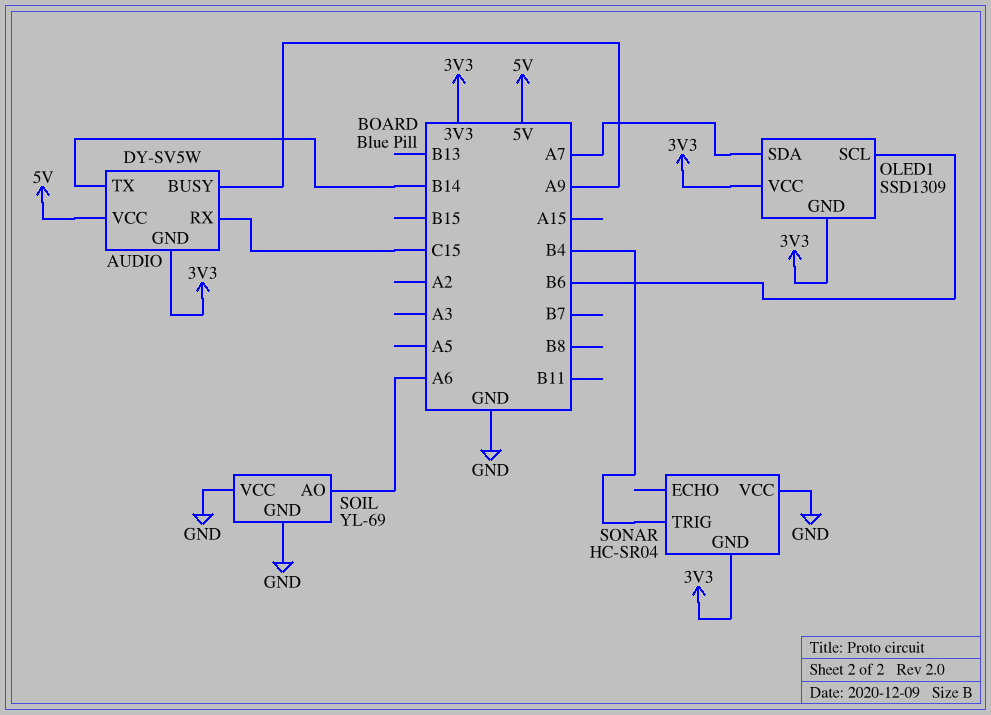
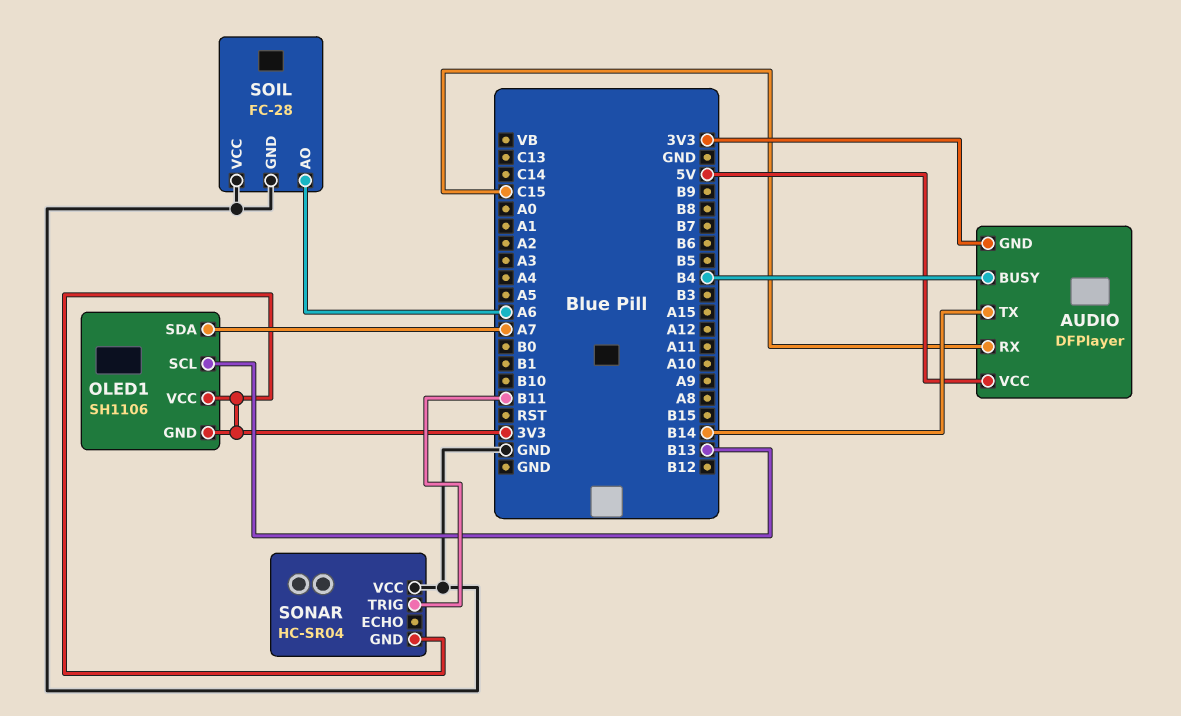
AUDIO: DY-SV5W -> DFPlayer
AUDIO pin BUSY: A9 -> B4
OLED1: SSD1309 -> SH1106
OLED1 pin SCL: B6 -> B13
SOIL: YL-69 -> FC-28
SONAR pin TRIG: B4 -> B11

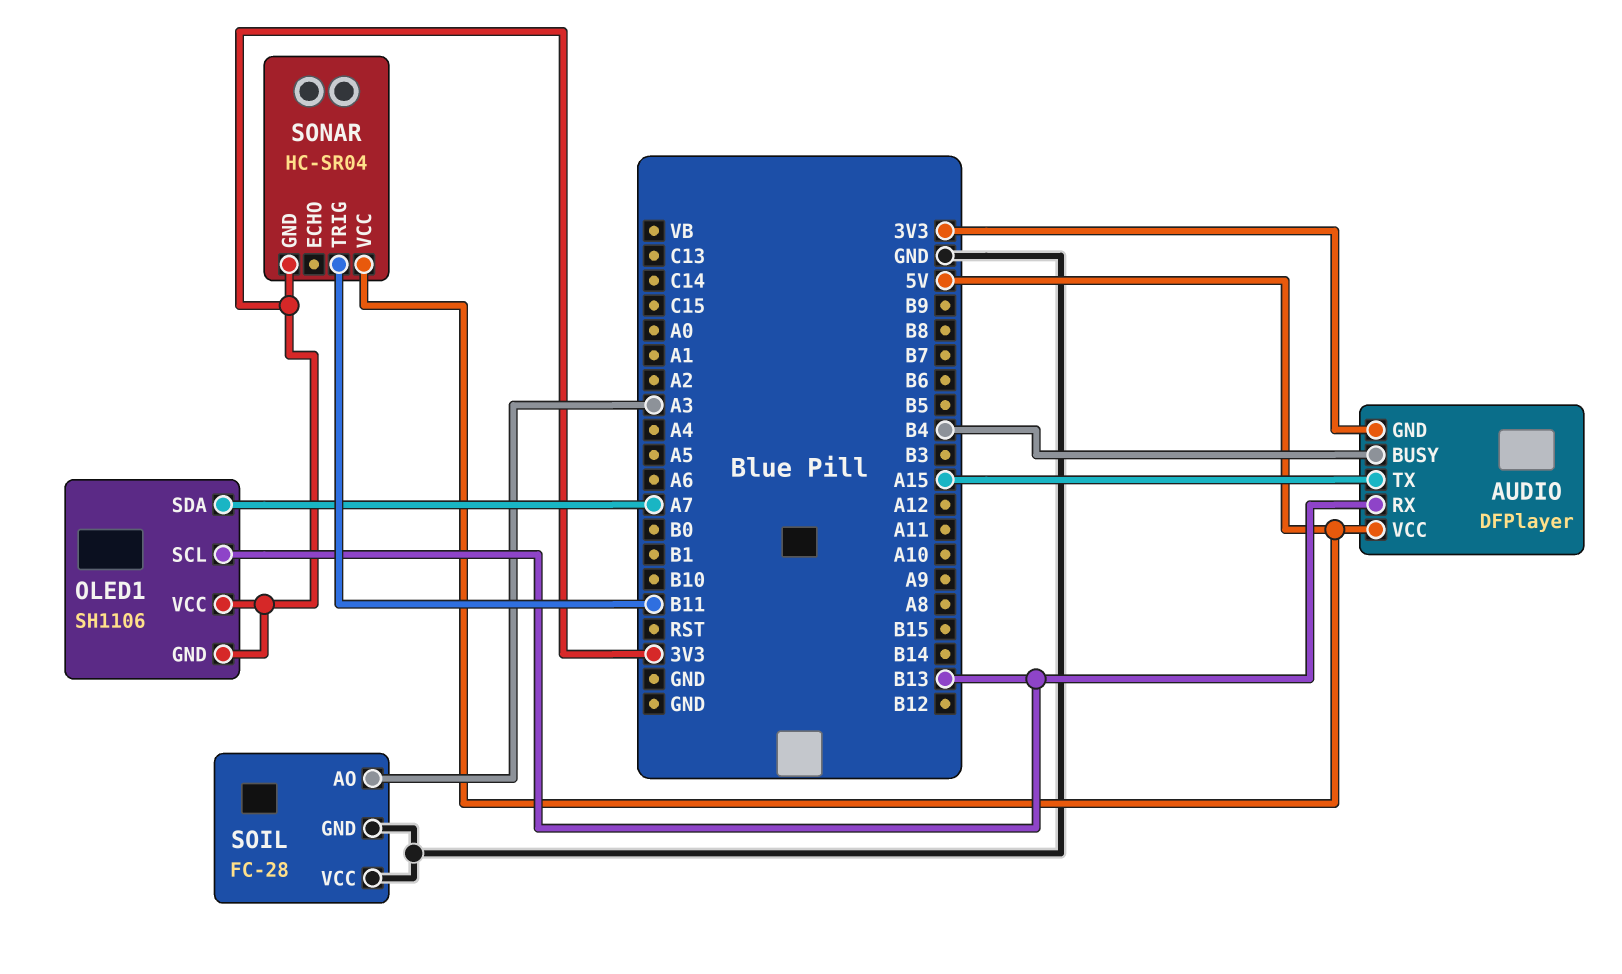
AUDIO pin RX: C15 -> B13
AUDIO pin TX: B14 -> A15
SOIL pin AO: A6 -> A3
SONAR pin VCC: GND -> 5V

